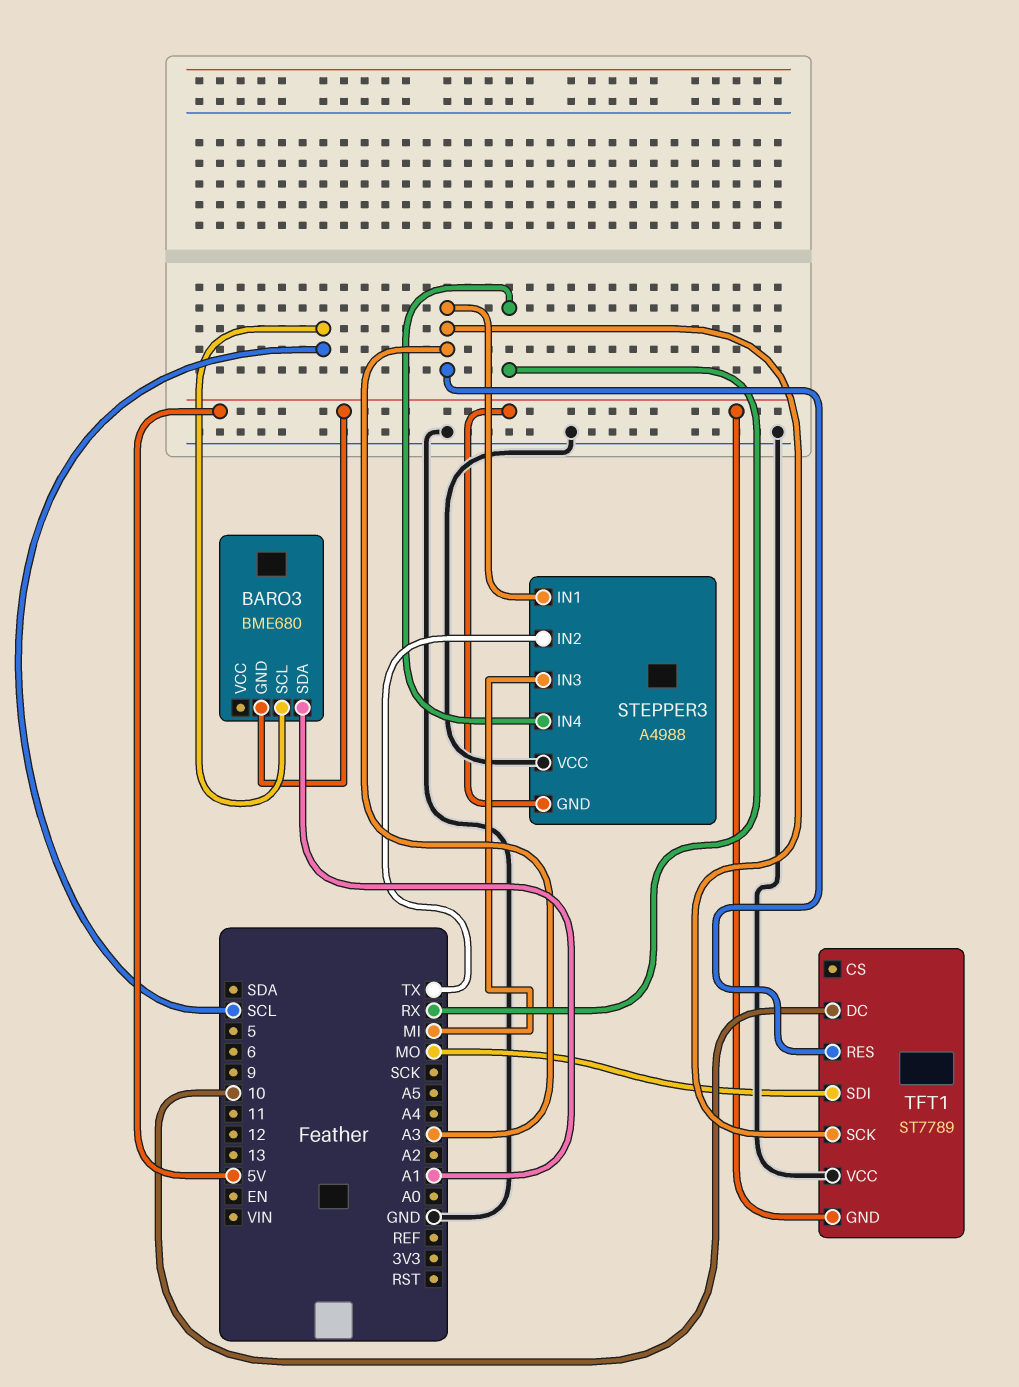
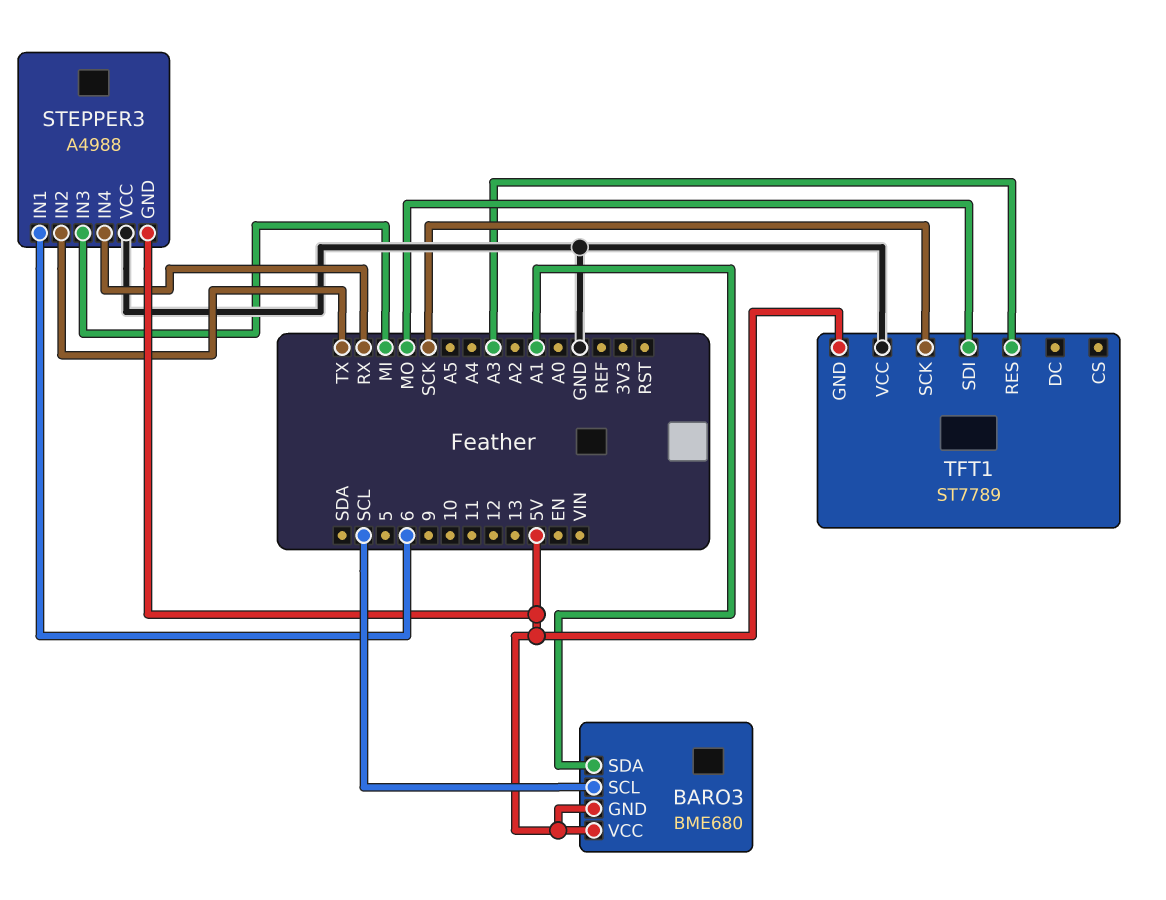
BARO3 pin VCC: none -> 5V
STEPPER3 pin IN1: A3 -> 6
TFT1 pin DC: 10 -> none
TFT1 pin SCK: A3 -> SCK

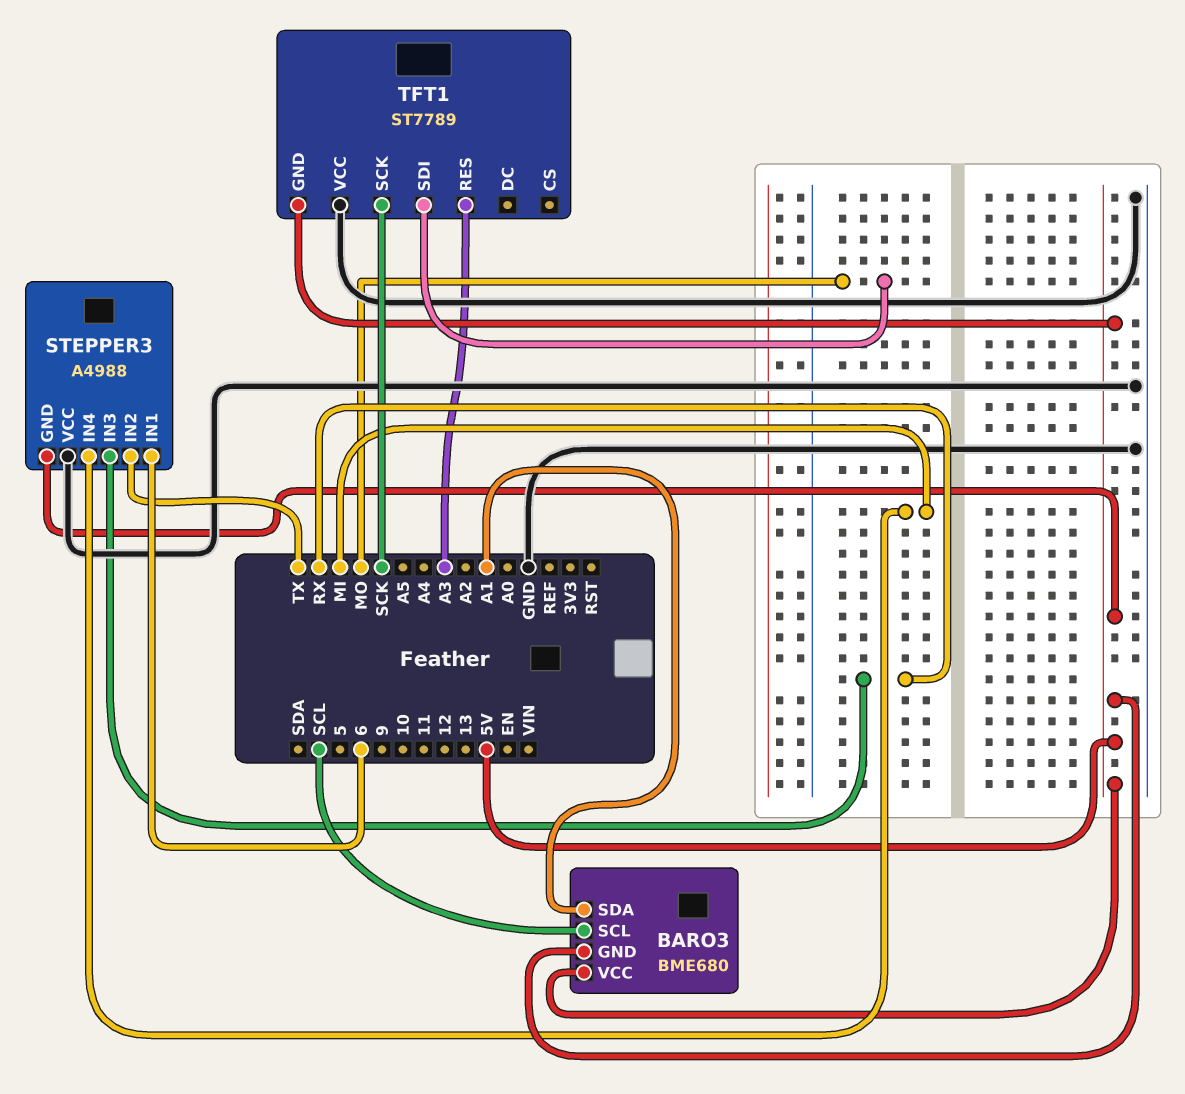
STEPPER3 pin IN3: MI -> RX
STEPPER3 pin IN4: RX -> MI

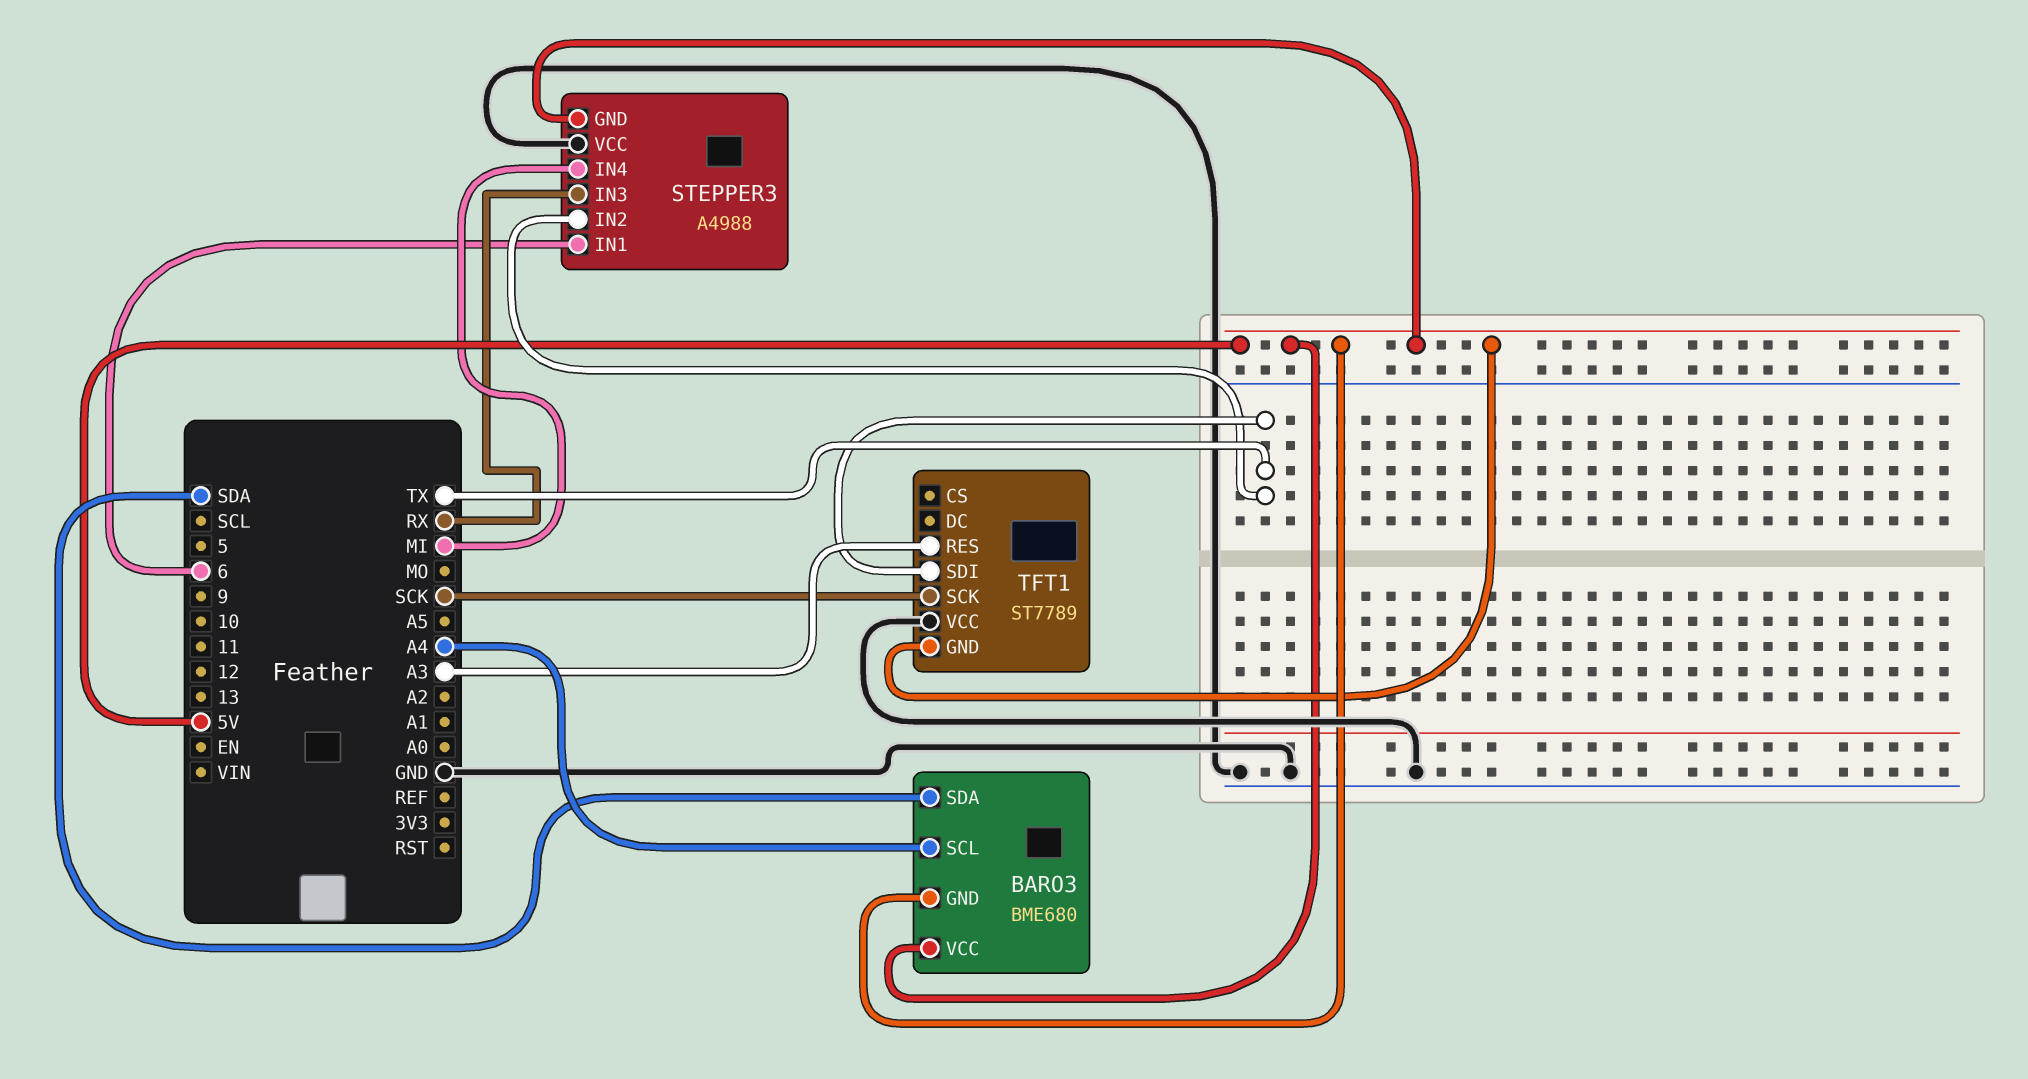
BARO3 pin SCL: SCL -> A4
BARO3 pin SDA: A1 -> SDA
TFT1 pin SDI: MO -> TX

